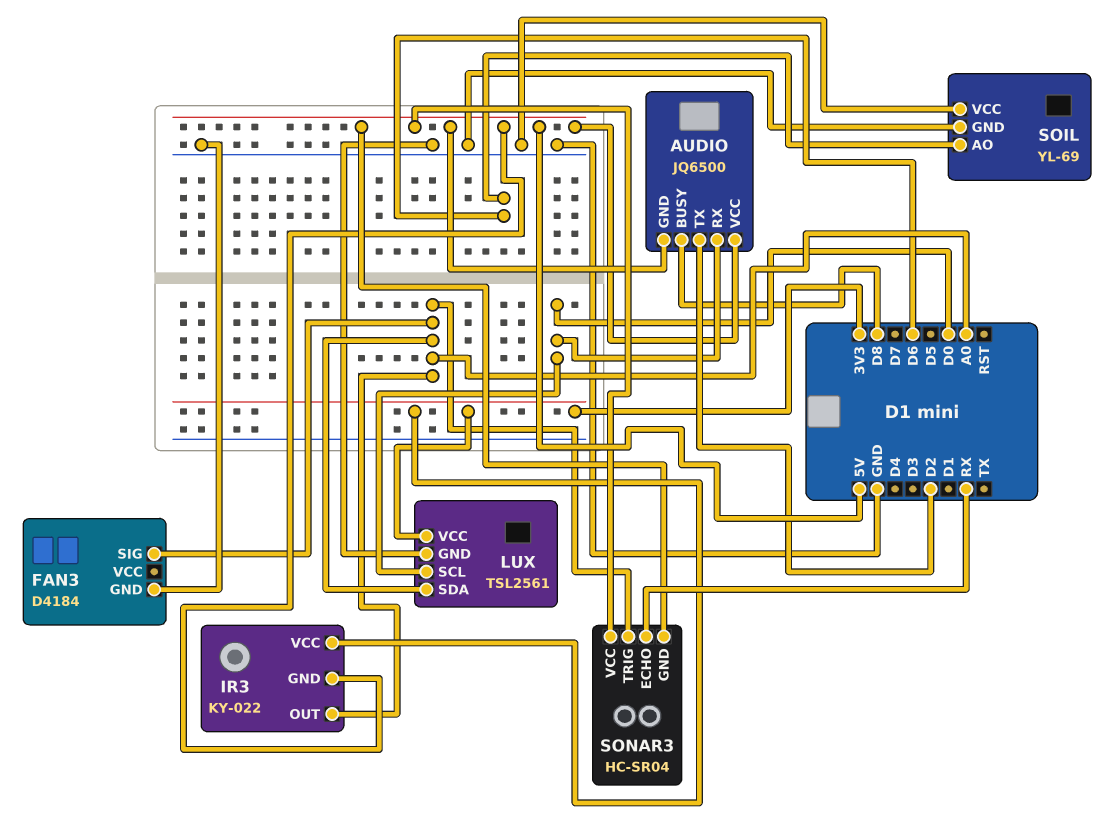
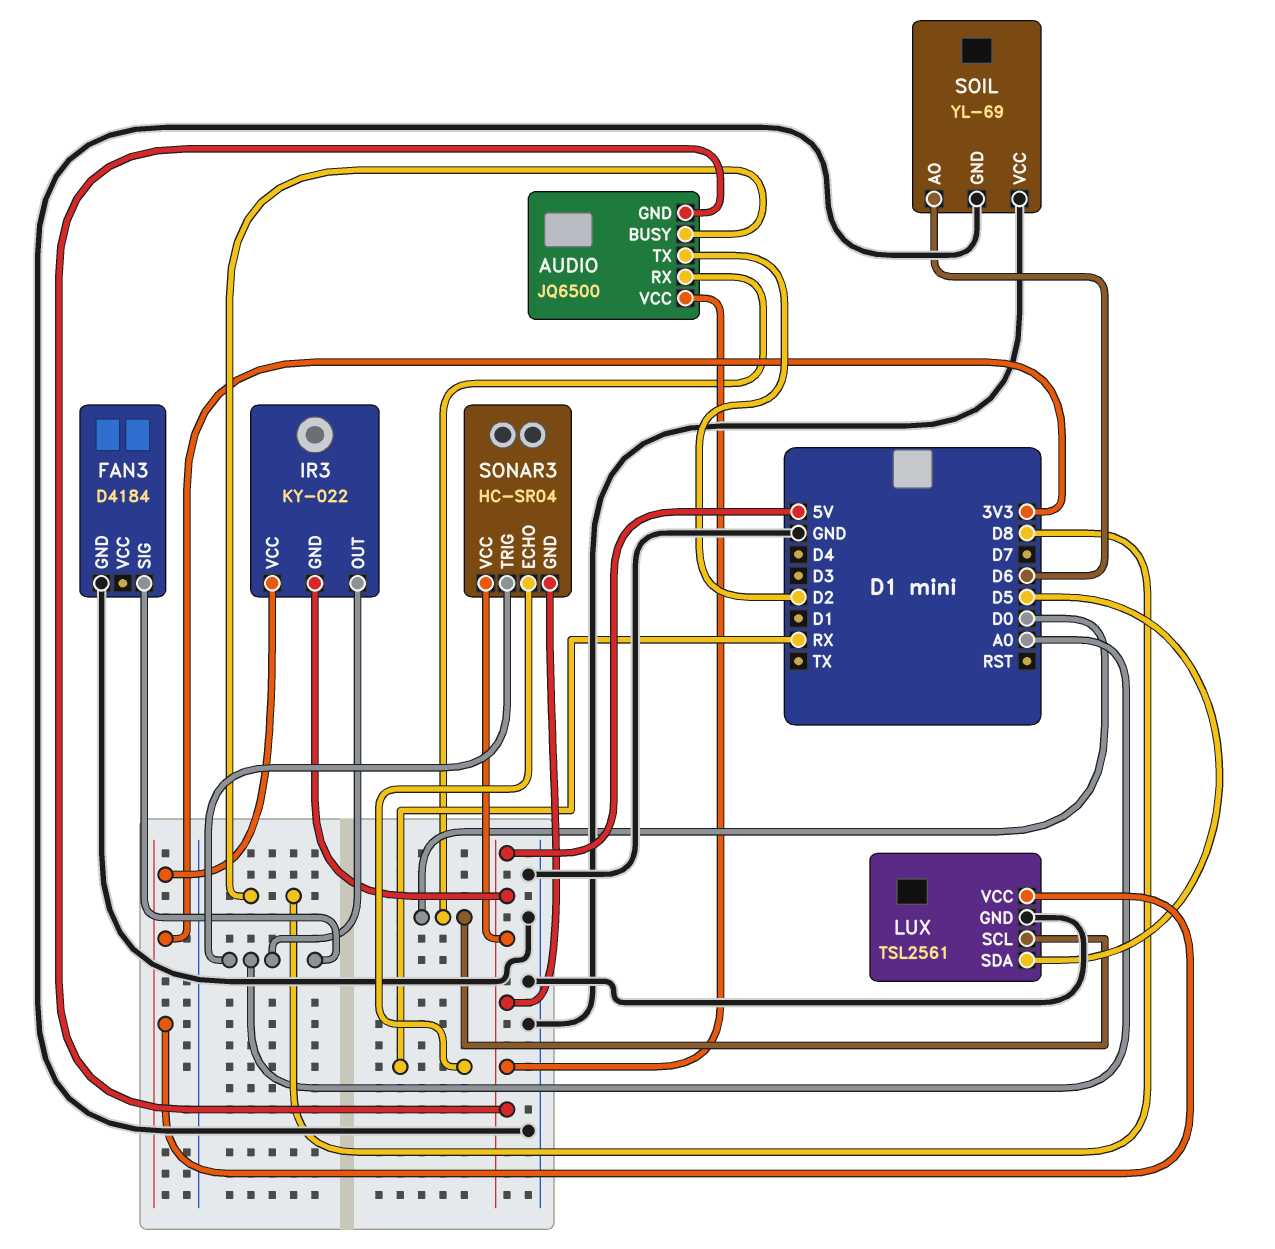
LUX pin SDA: A0 -> D5

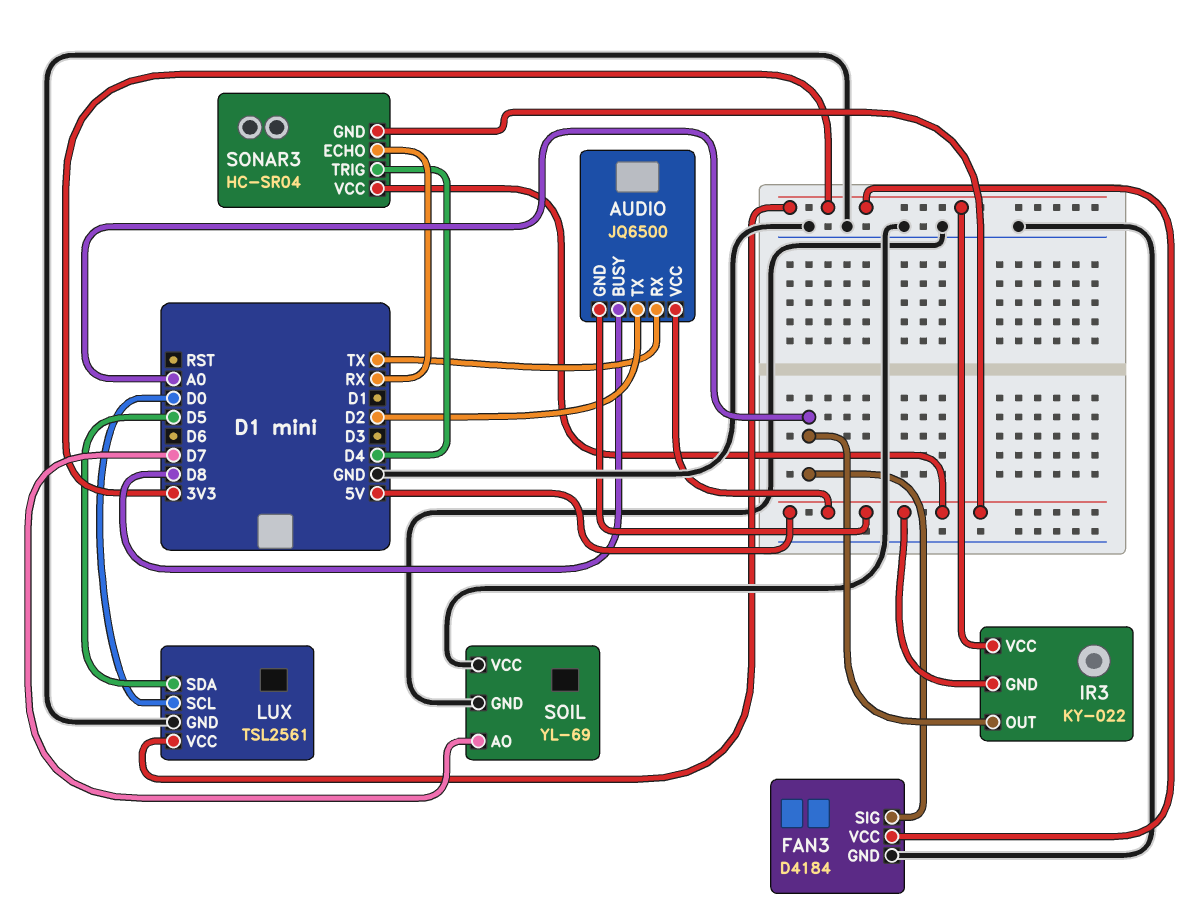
AUDIO pin RX: D0 -> TX
FAN3 pin VCC: none -> 3V3
SOIL pin AO: D6 -> D7
SONAR3 pin TRIG: A0 -> D4

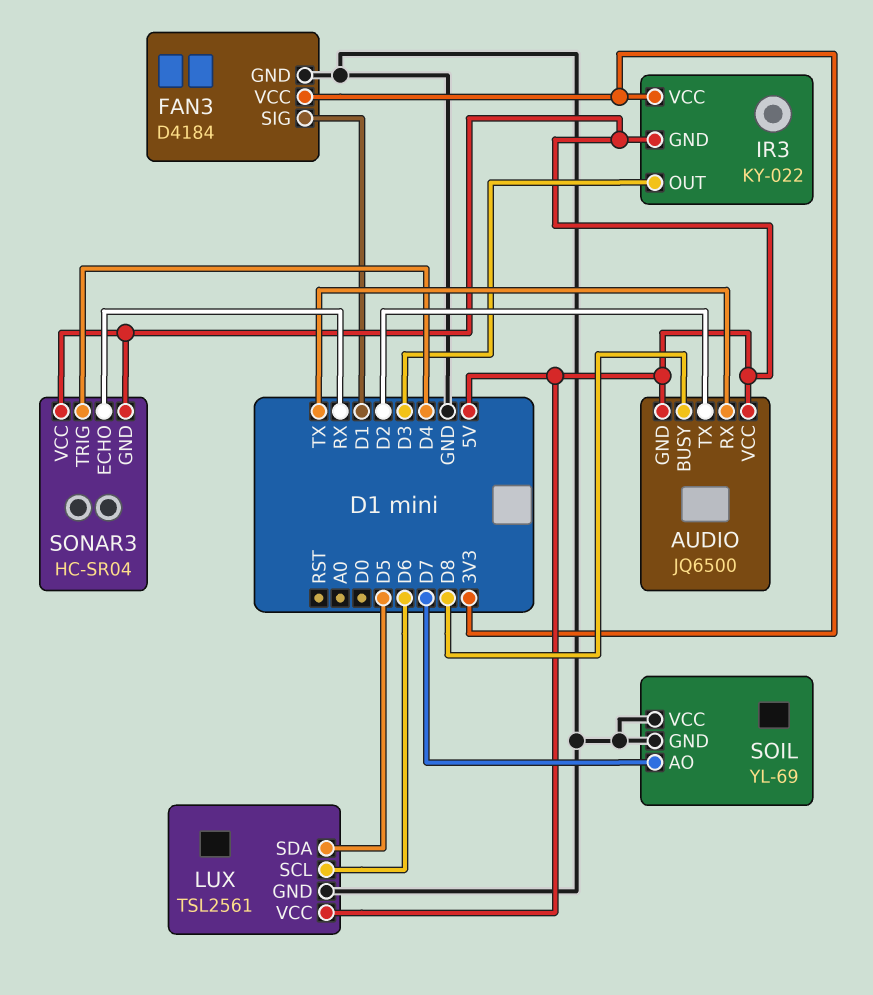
FAN3 pin SIG: A0 -> D1
IR3 pin OUT: A0 -> D3
LUX pin SCL: D0 -> D6
LUX pin VCC: 3V3 -> 5V

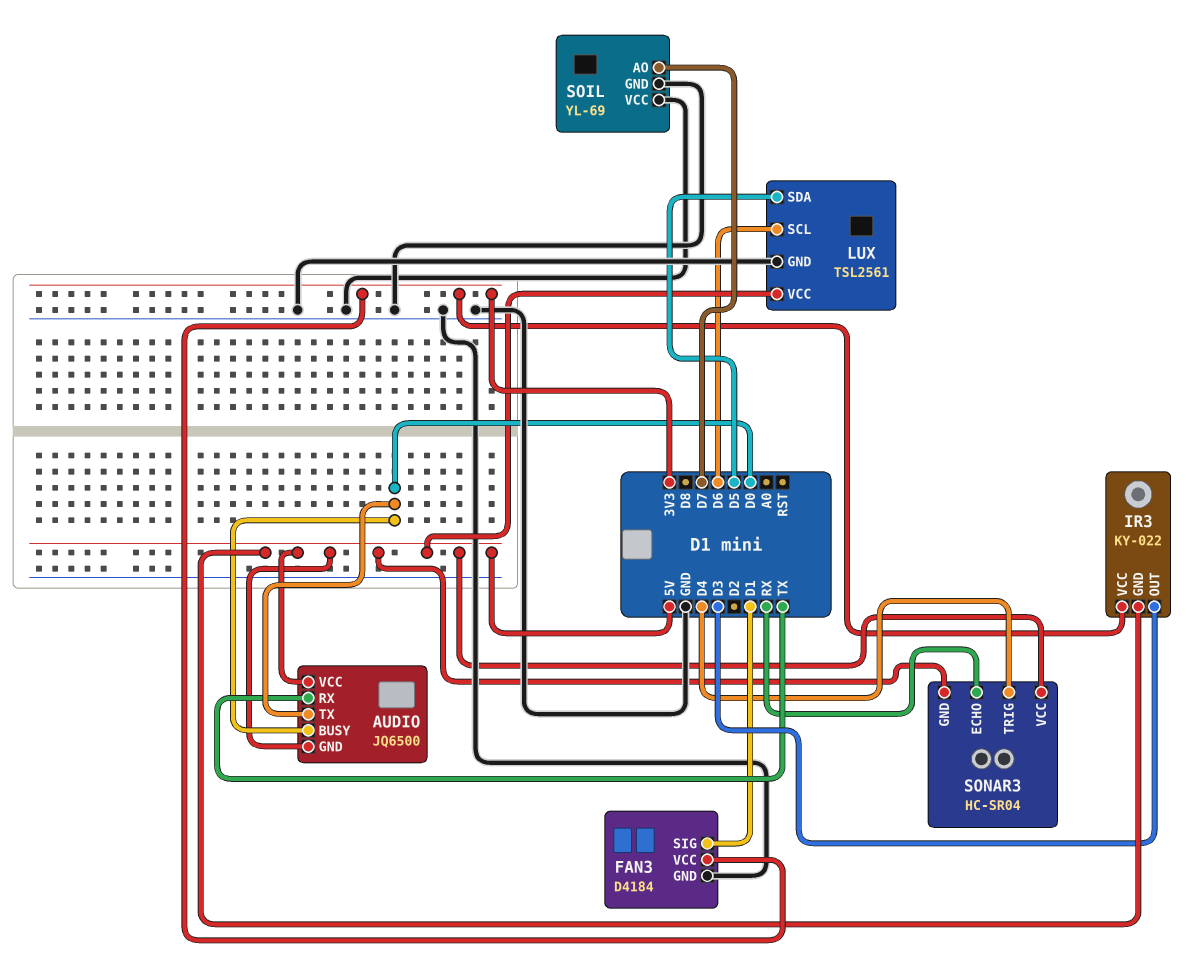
AUDIO pin BUSY: D8 -> D0
AUDIO pin TX: D2 -> D0

